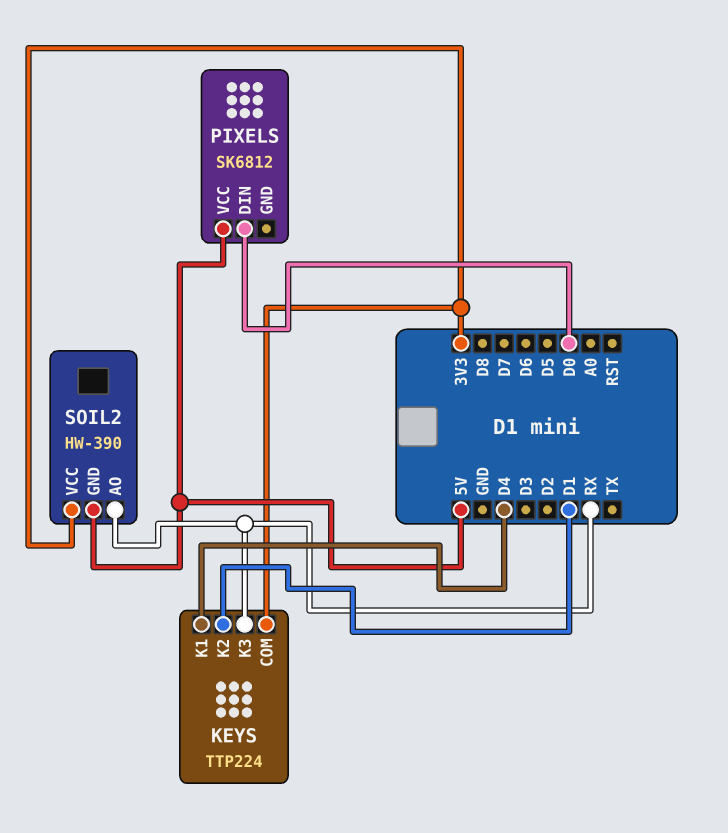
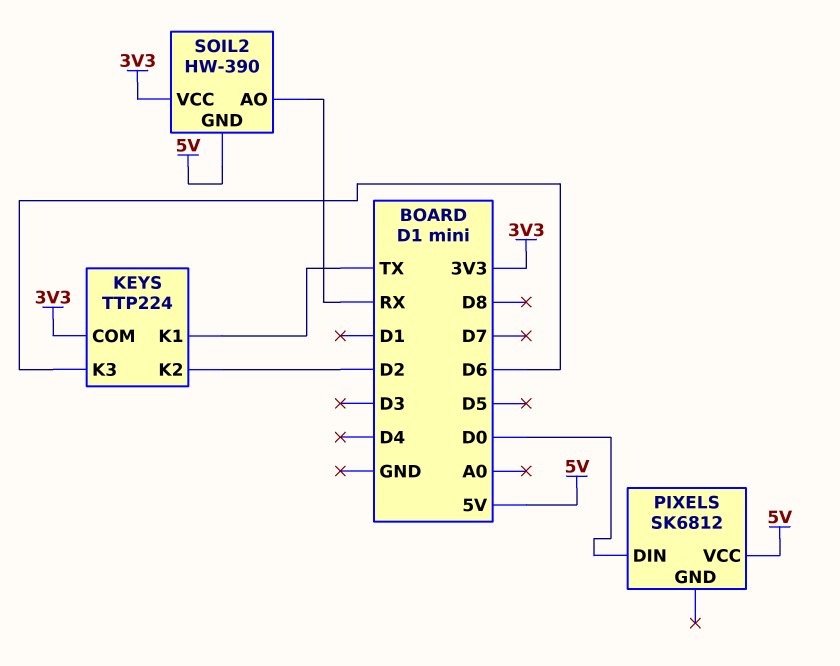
KEYS pin K1: D4 -> TX
KEYS pin K2: D1 -> D2
KEYS pin K3: RX -> D6

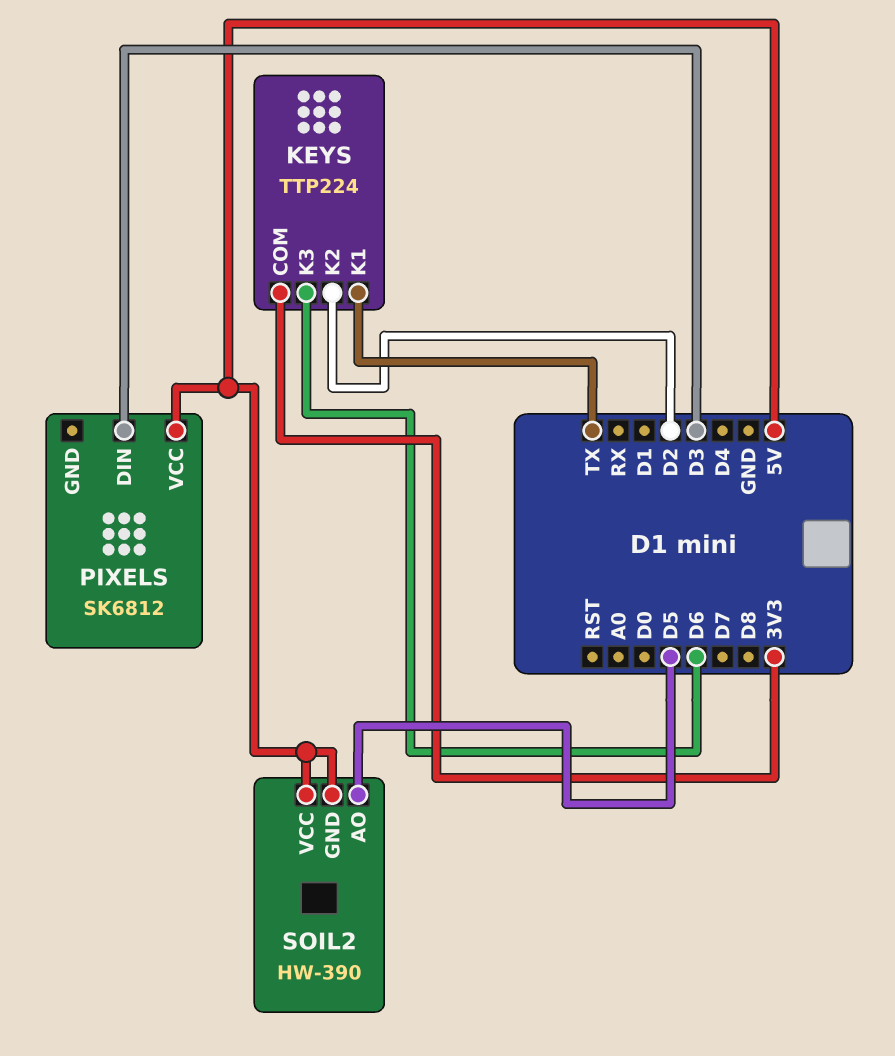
PIXELS pin DIN: D0 -> D3
SOIL2 pin AO: RX -> D5
SOIL2 pin VCC: 3V3 -> 5V

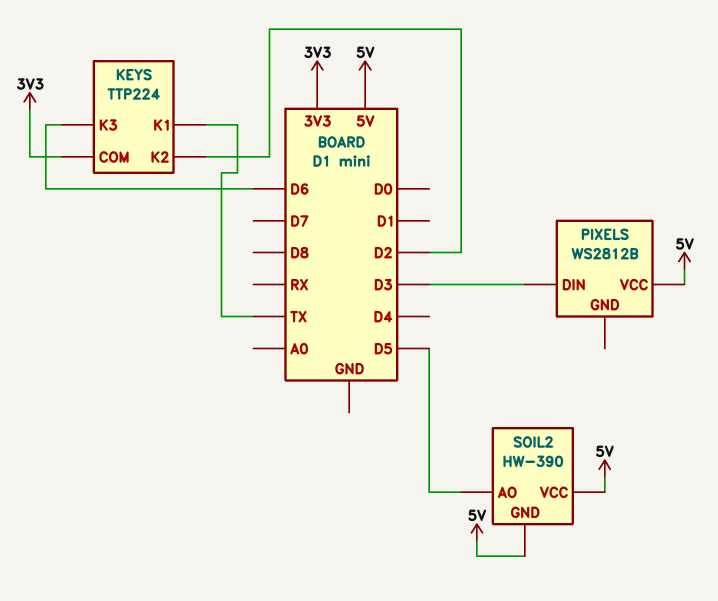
PIXELS: SK6812 -> WS2812B

